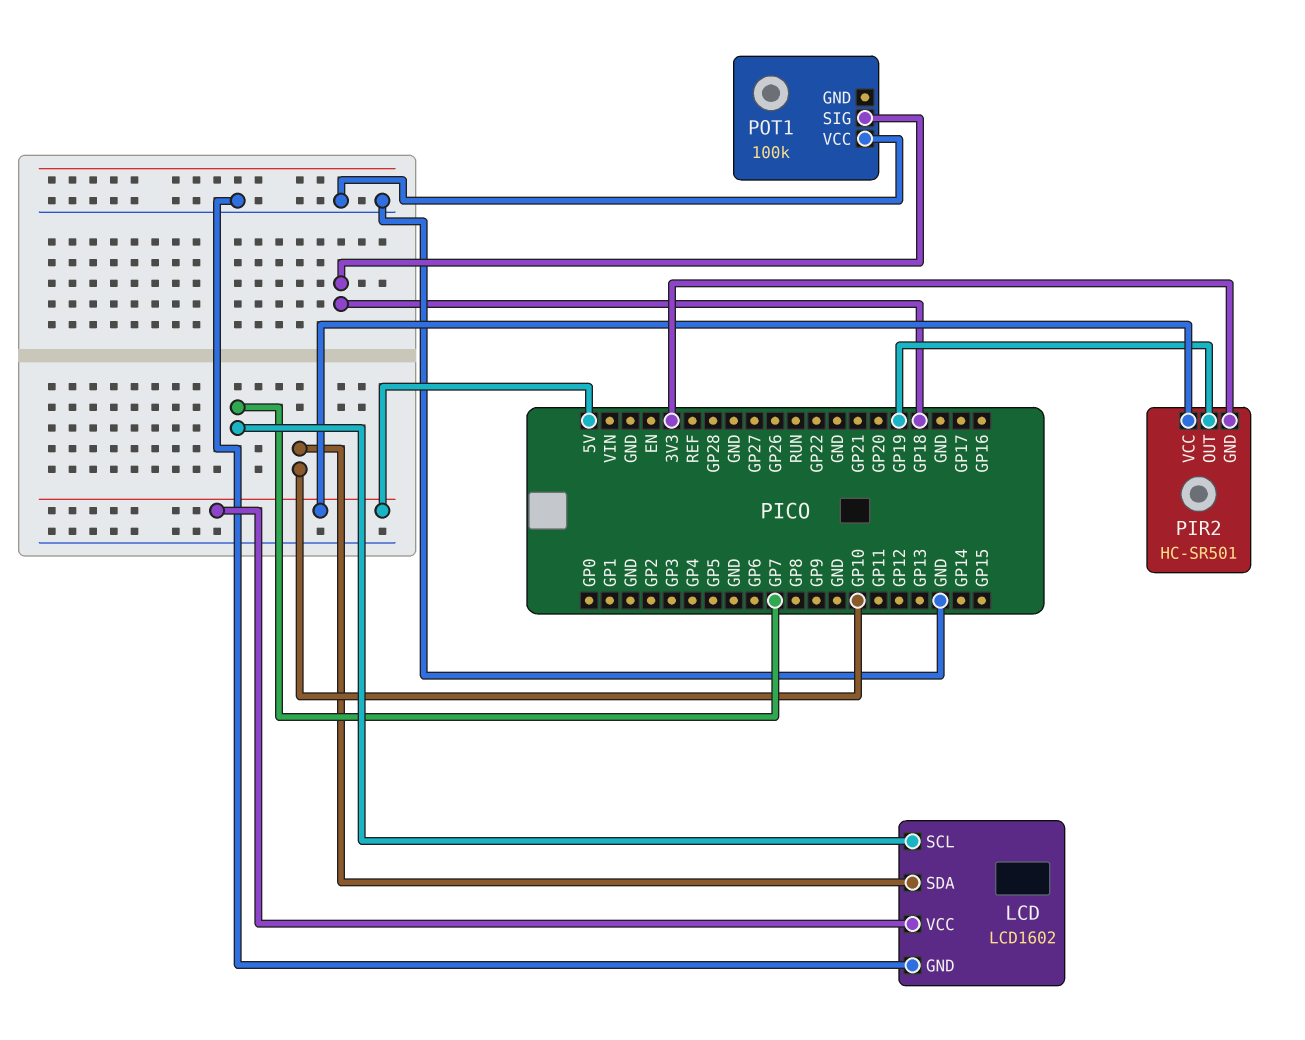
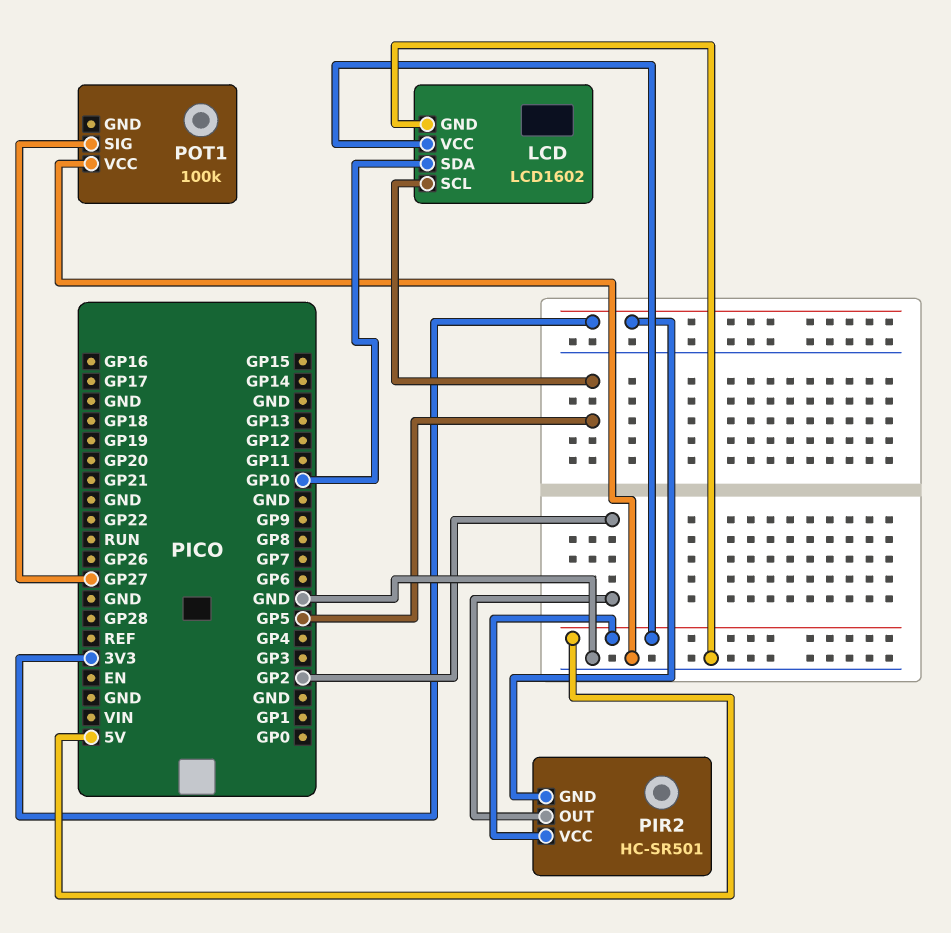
LCD pin SCL: GP7 -> GP5
PIR2 pin OUT: GP19 -> GP2
POT1 pin SIG: GP18 -> GP27

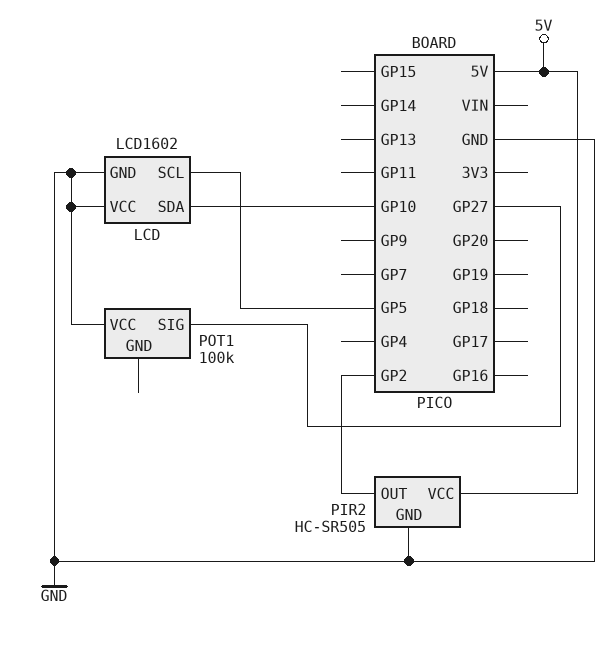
LCD pin VCC: 5V -> GND
PIR2: HC-SR501 -> HC-SR505
PIR2 pin GND: 3V3 -> GND

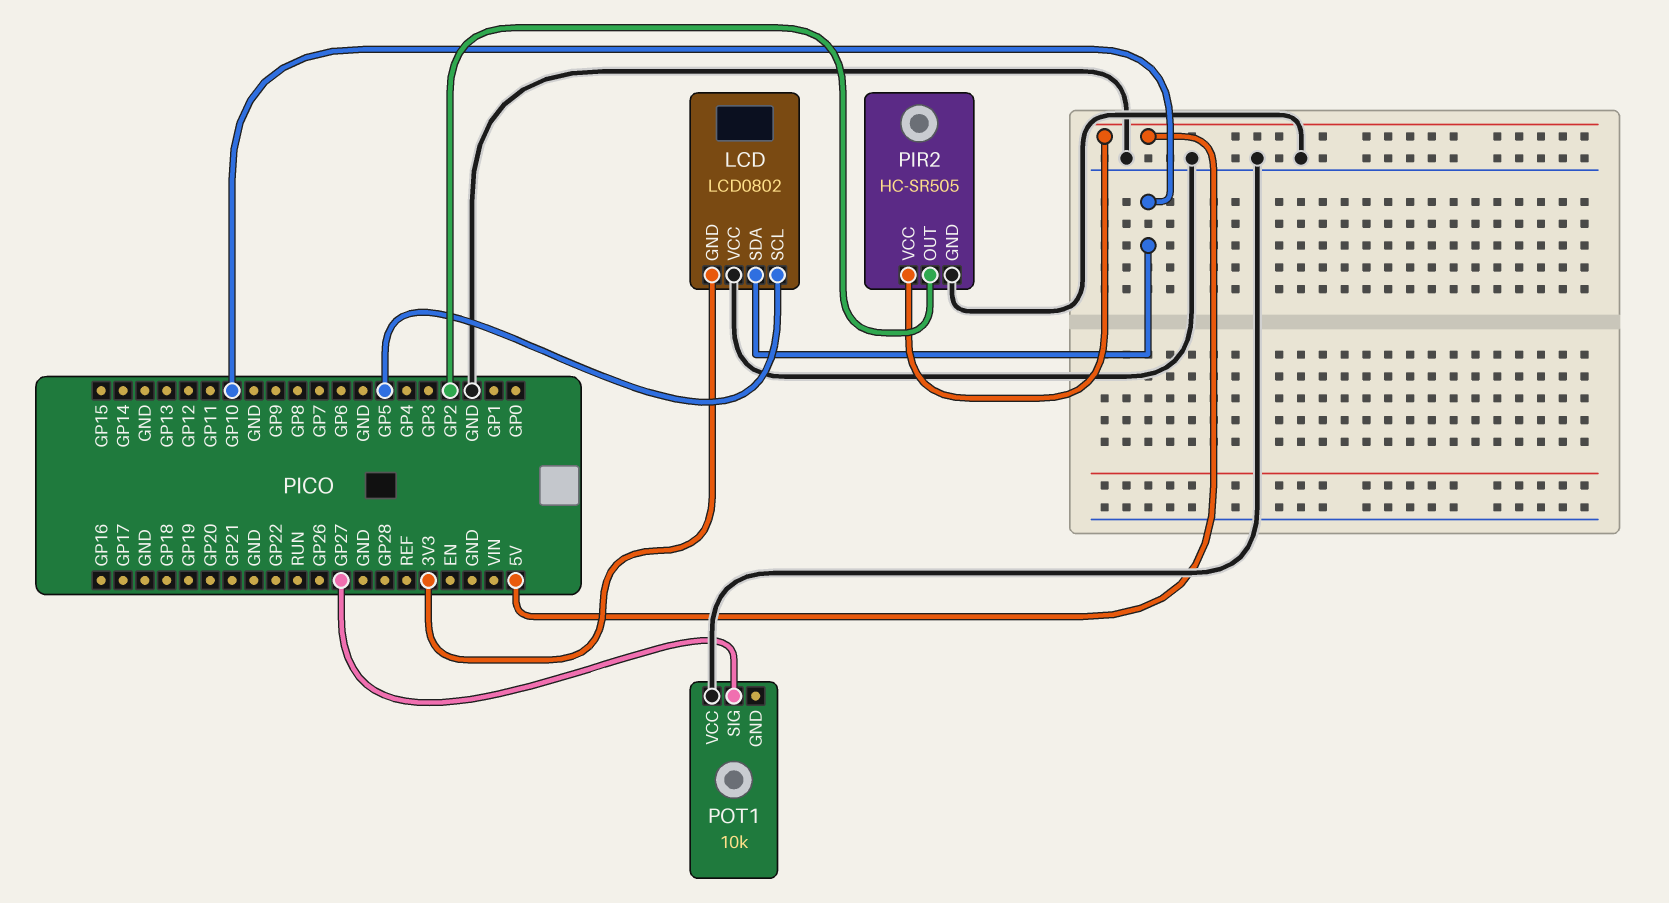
LCD: LCD1602 -> LCD0802
LCD pin GND: GND -> 3V3
POT1: 100k -> 10k

